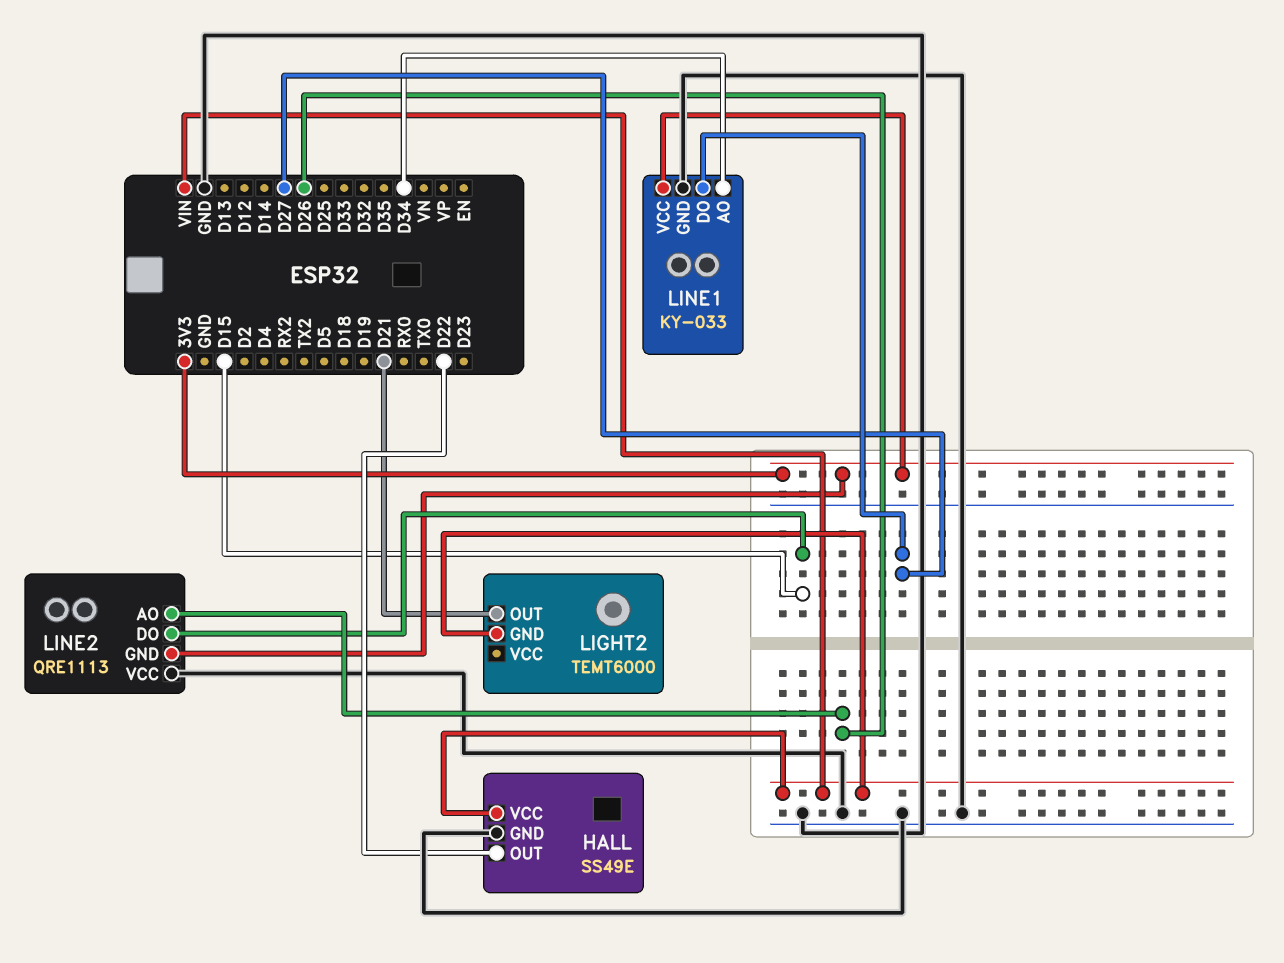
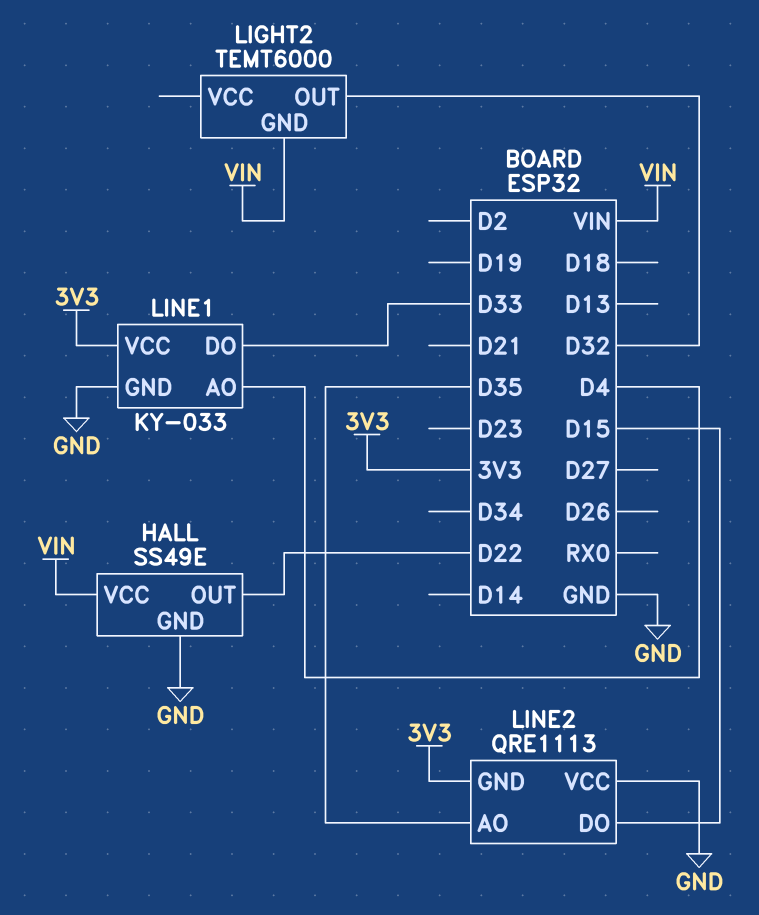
LIGHT2 pin OUT: D21 -> D32
LINE1 pin AO: D34 -> D4
LINE1 pin DO: D27 -> D33
LINE2 pin AO: D26 -> D35

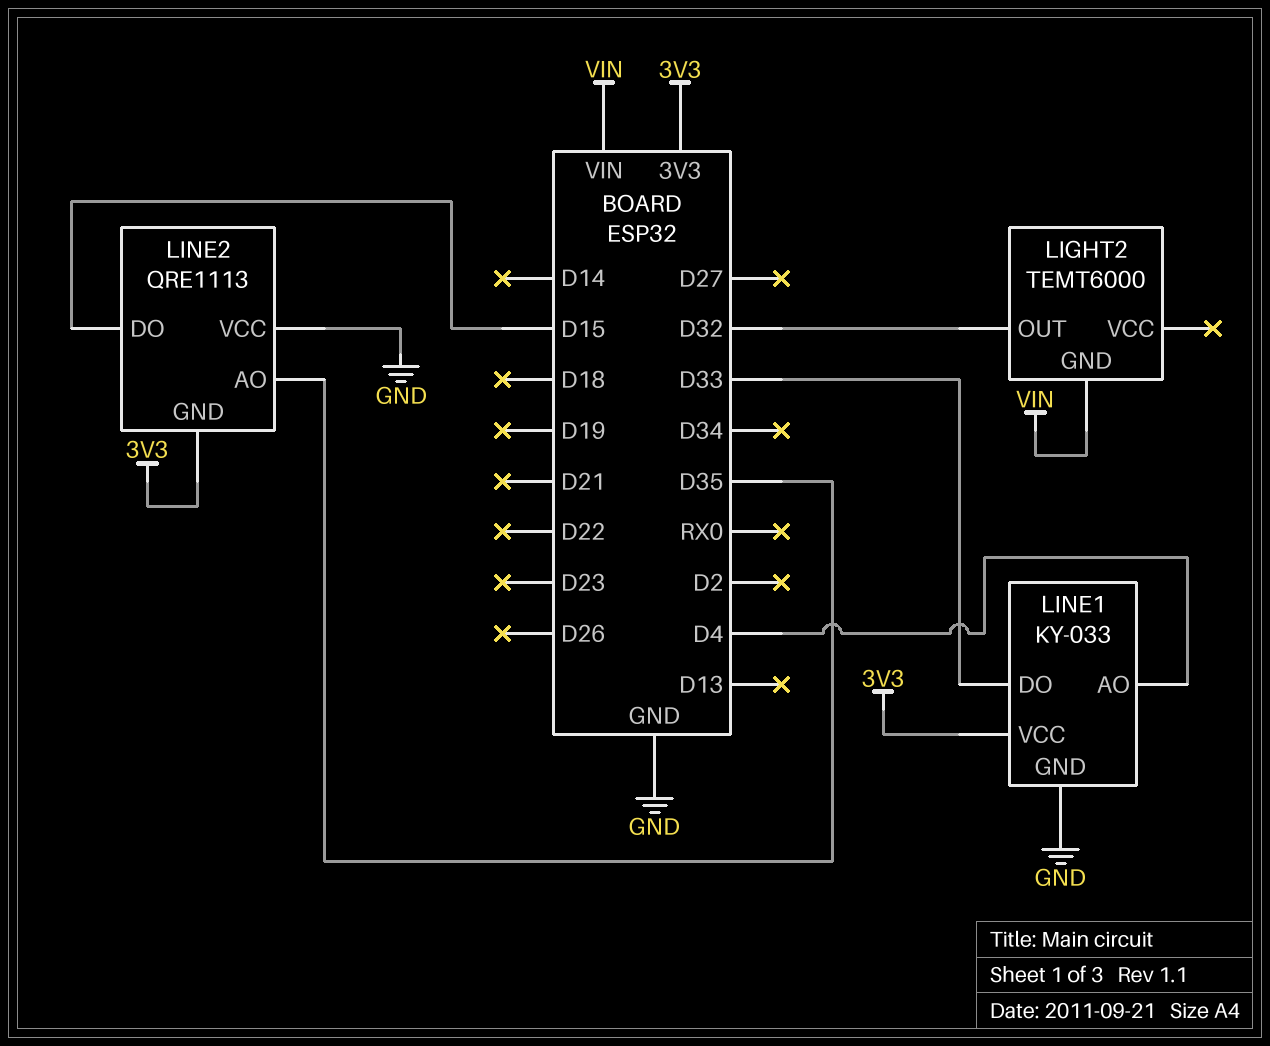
HALL: SS49E -> none
HALL pin GND: GND -> none
HALL pin OUT: D22 -> none
HALL pin VCC: VIN -> none

